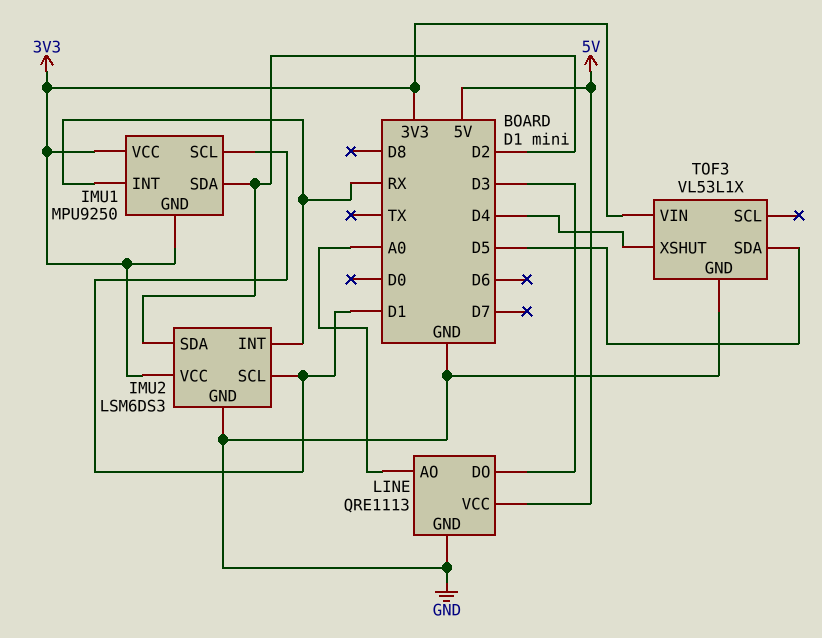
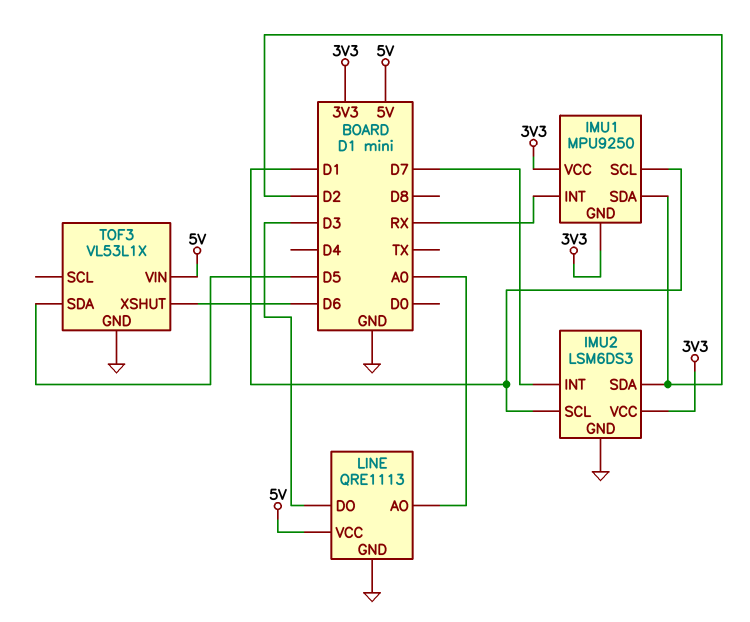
IMU2 pin INT: RX -> D7
TOF3 pin VIN: 3V3 -> 5V
TOF3 pin XSHUT: D4 -> D6

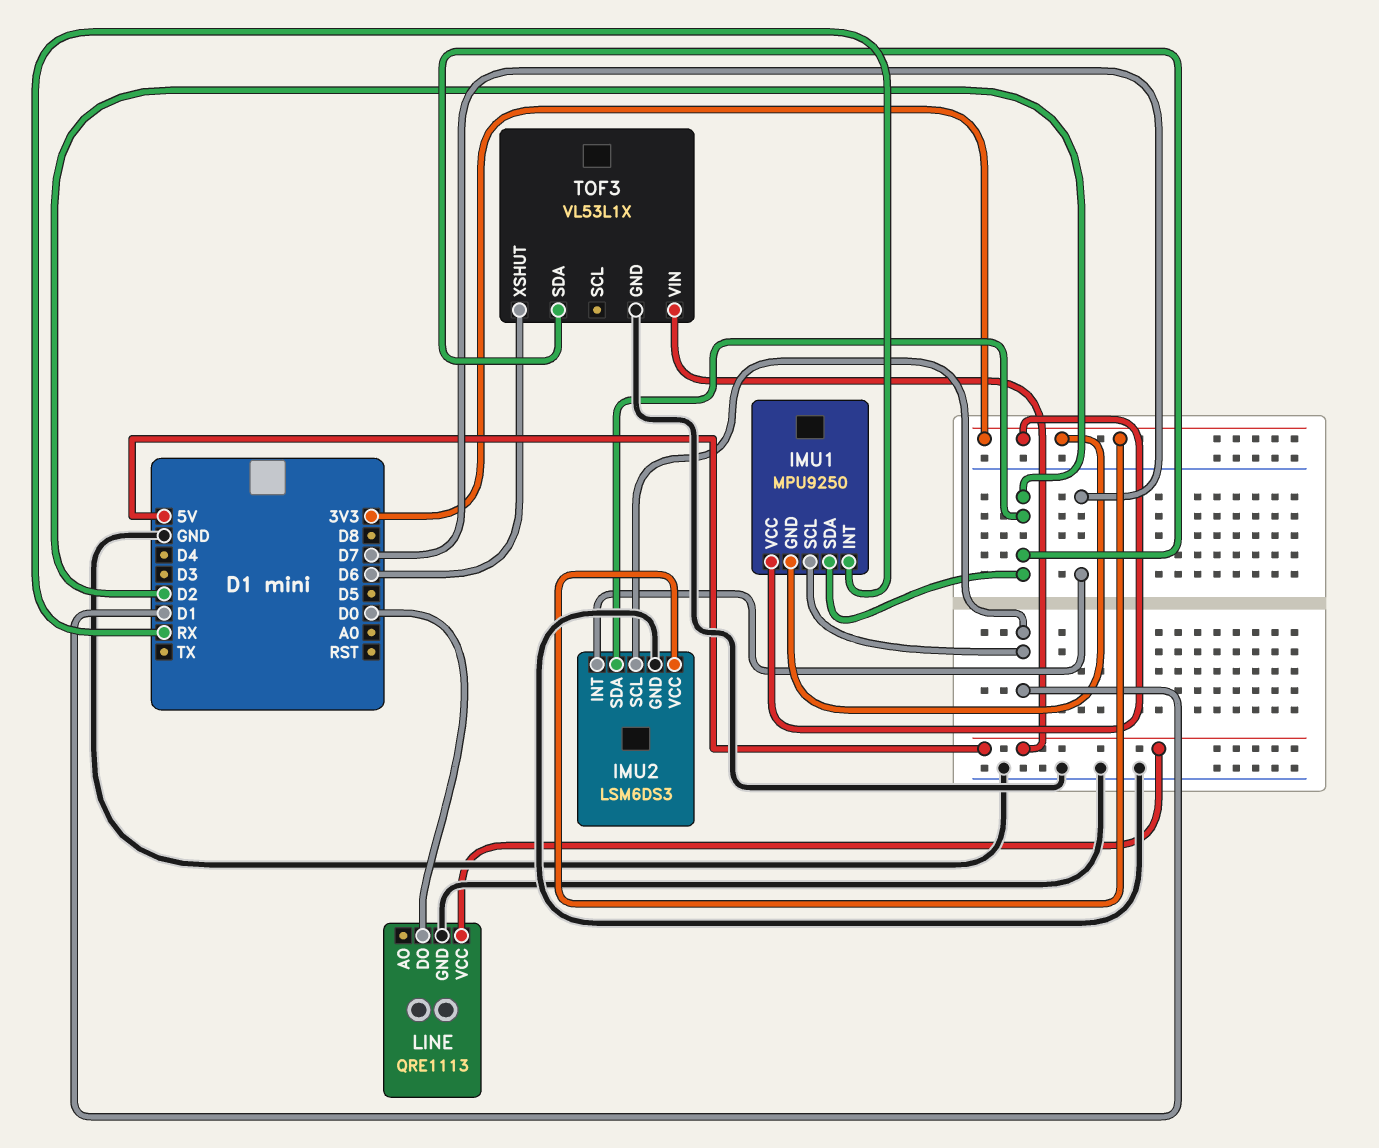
LINE pin AO: A0 -> none
LINE pin DO: D3 -> D0
TOF3 pin SDA: D5 -> D2

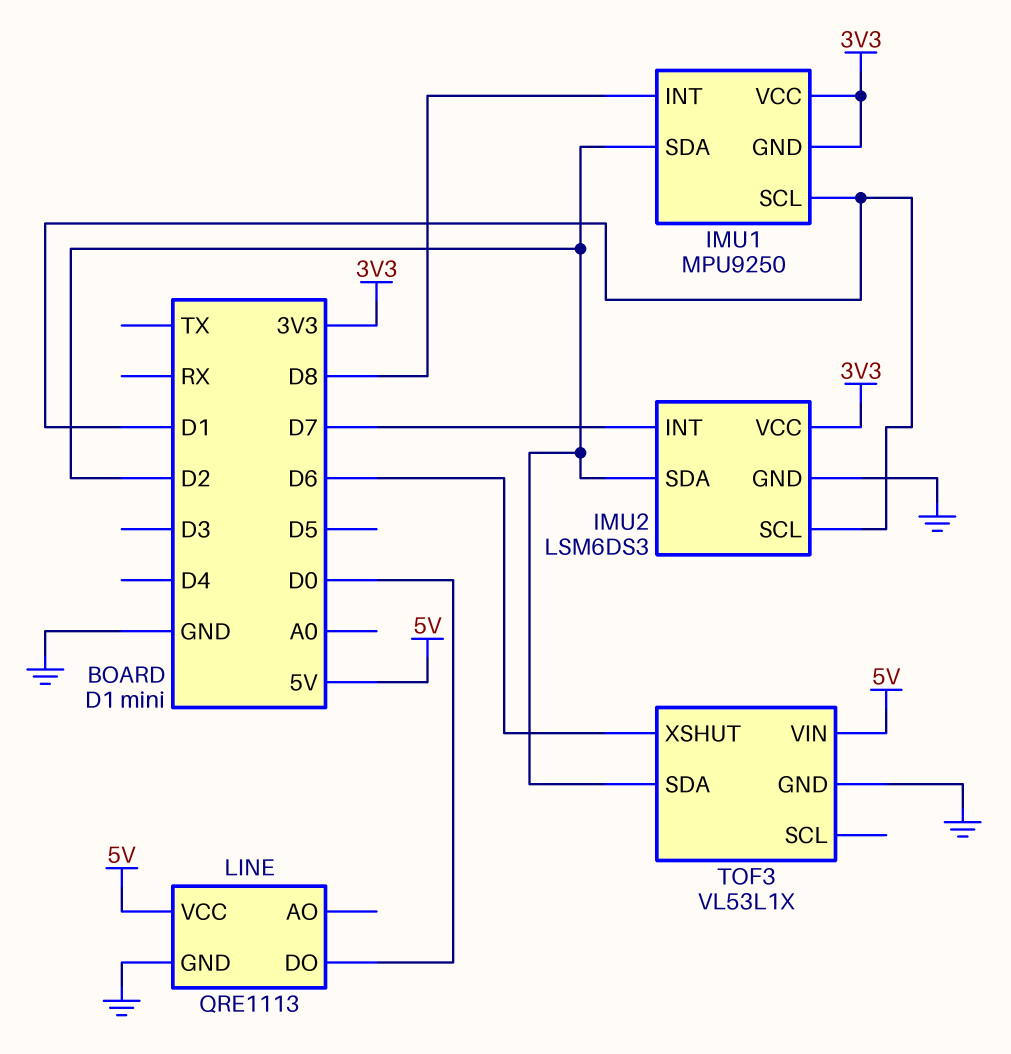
IMU1 pin INT: RX -> D8

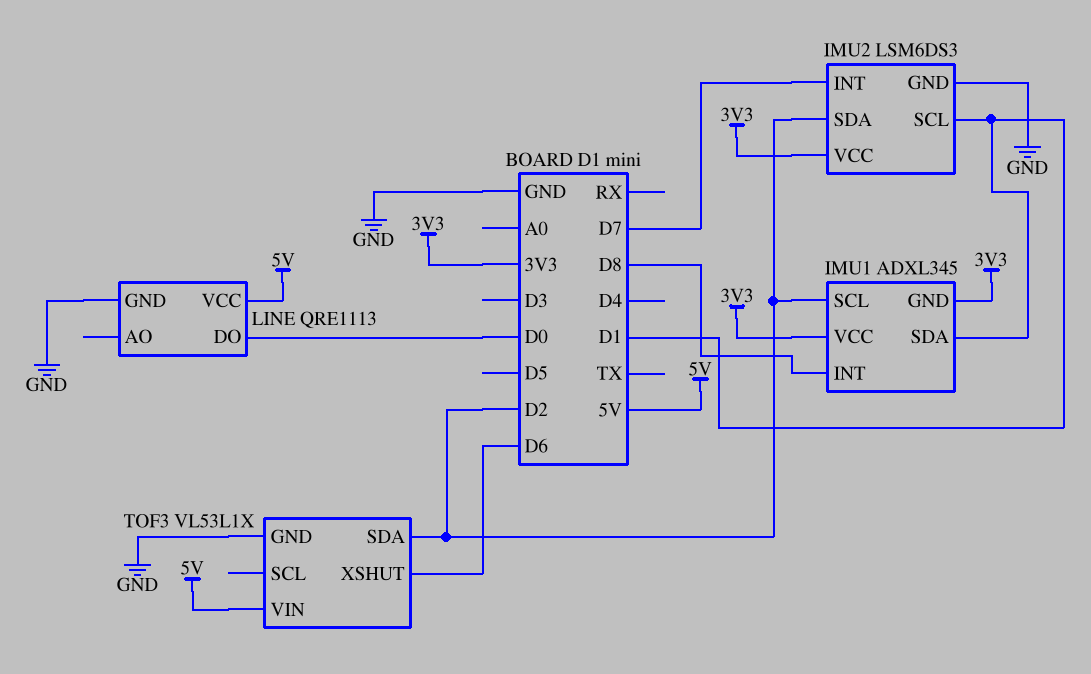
IMU1: MPU9250 -> ADXL345
IMU1 pin SCL: D1 -> D2
IMU1 pin SDA: D2 -> D1

